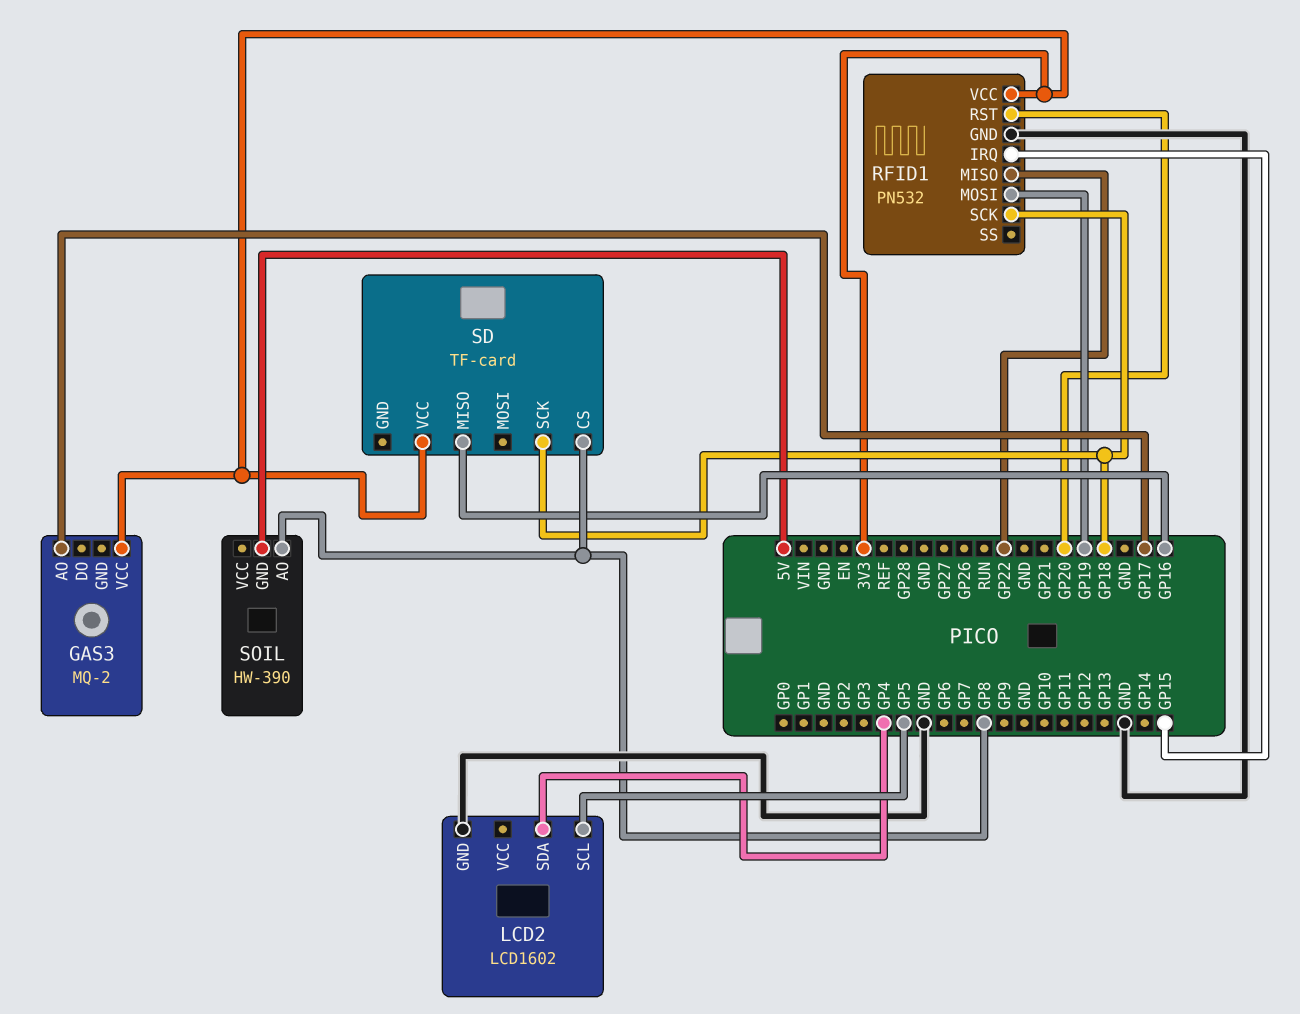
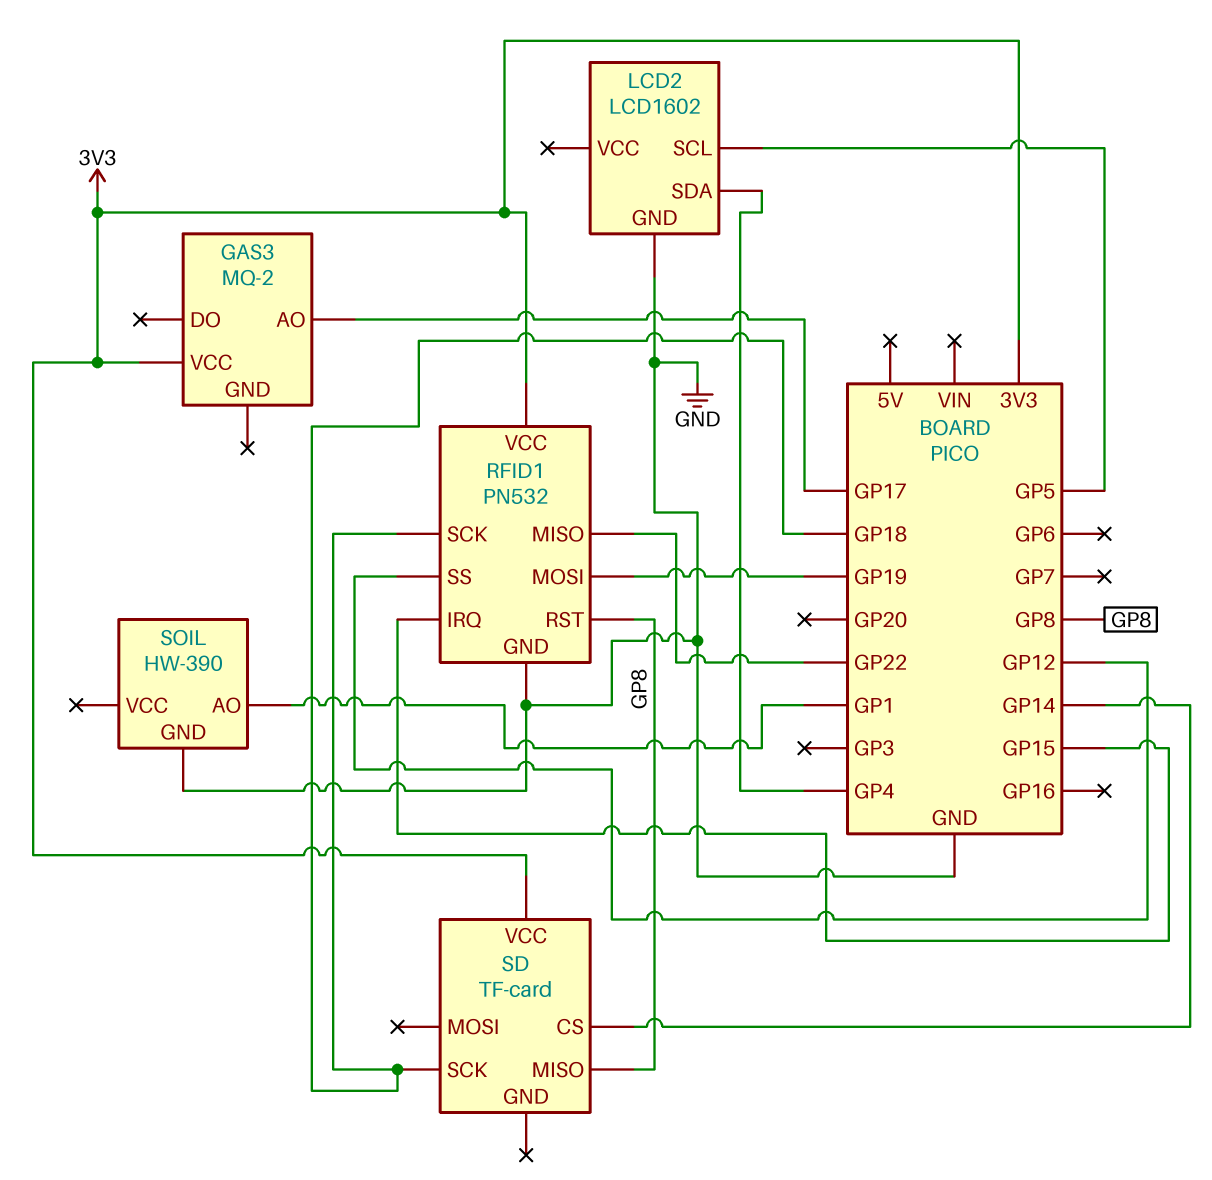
RFID1 pin RST: GP20 -> GP8
RFID1 pin SS: none -> GP12
SD pin CS: GP8 -> GP14
SD pin MISO: GP16 -> GP8
SOIL pin AO: GP8 -> GP1
SOIL pin GND: 5V -> GND

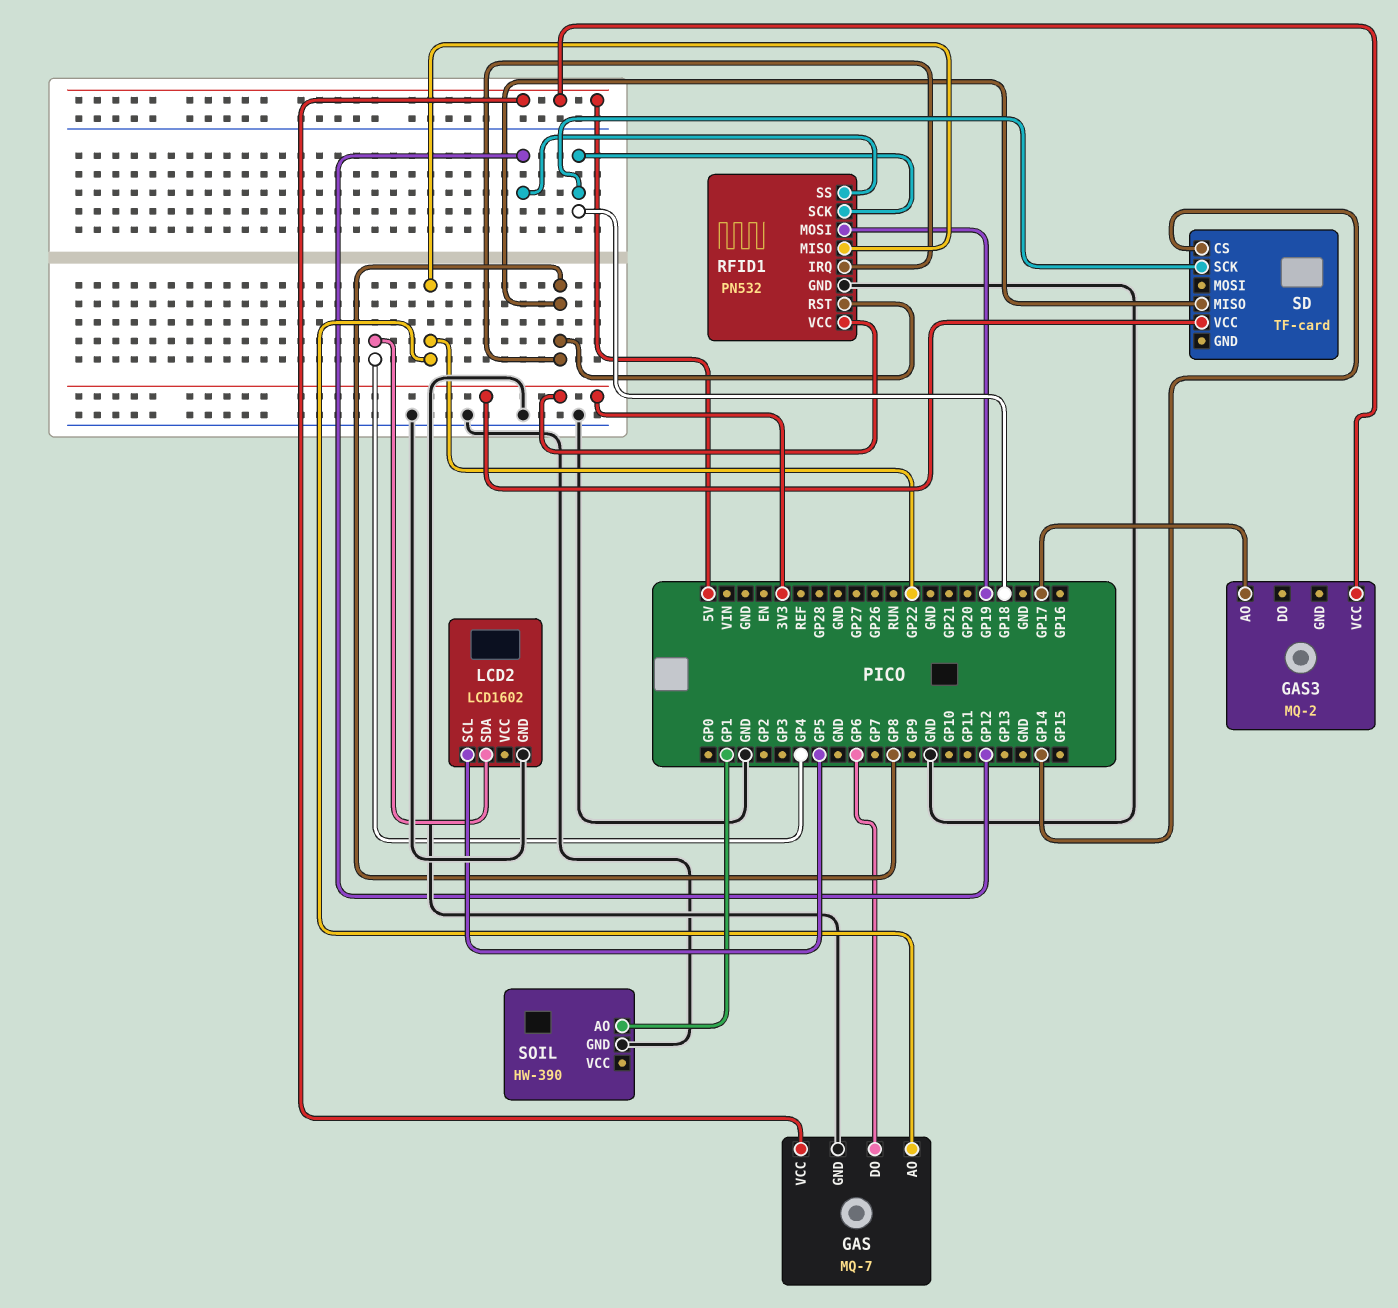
GAS: none -> MQ-7
GAS pin AO: none -> GP22
GAS pin DO: none -> GP6
GAS pin GND: none -> GND
GAS pin VCC: none -> 5V
GAS3 pin VCC: 3V3 -> 5V
RFID1 pin IRQ: GP15 -> GP8

